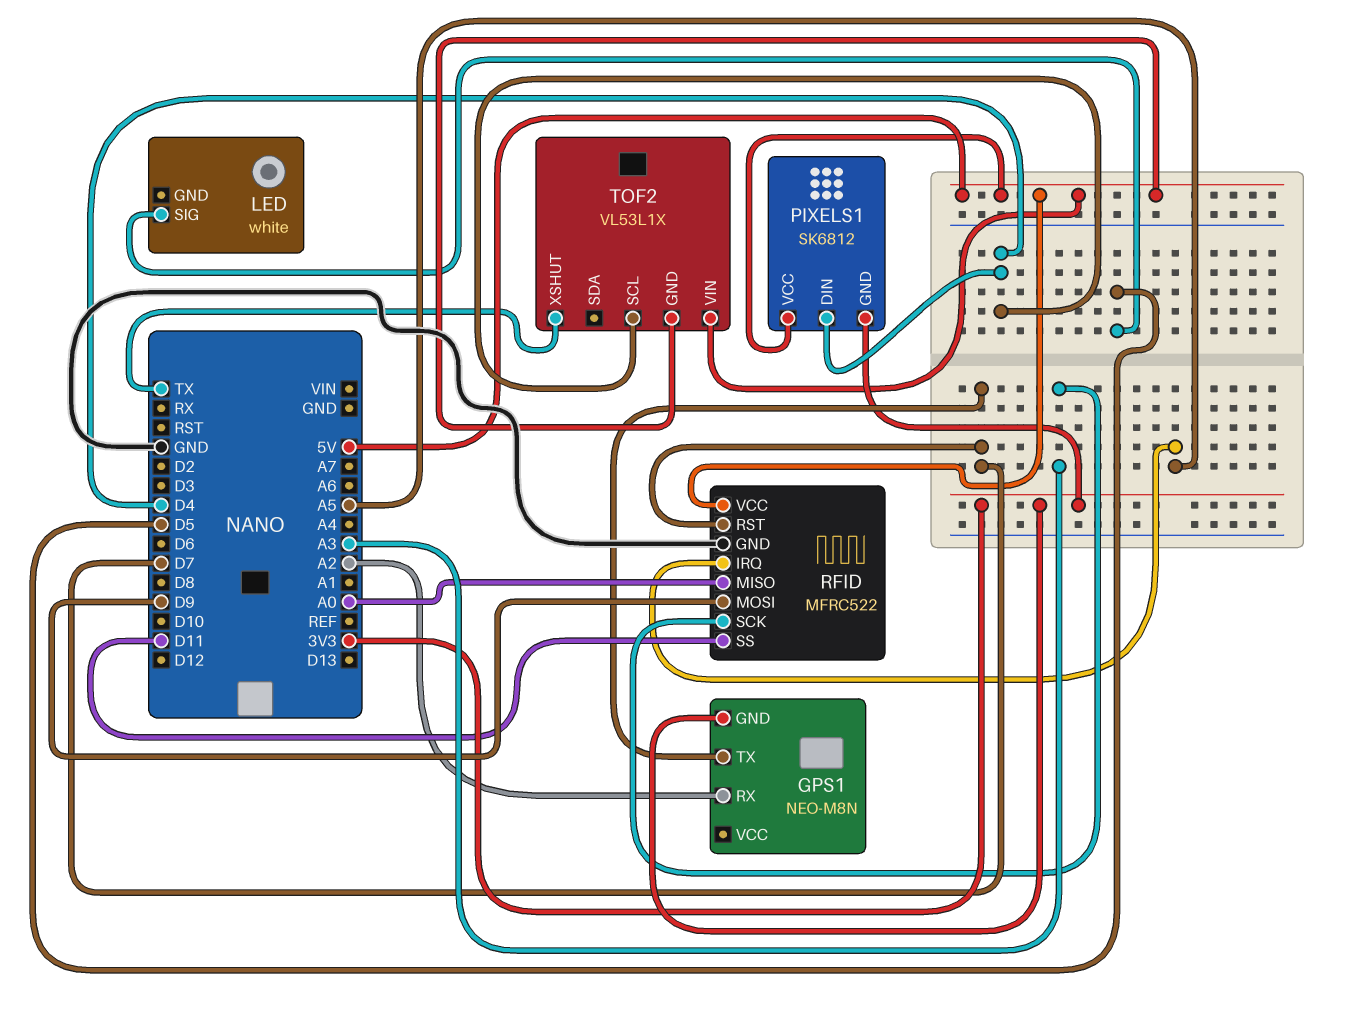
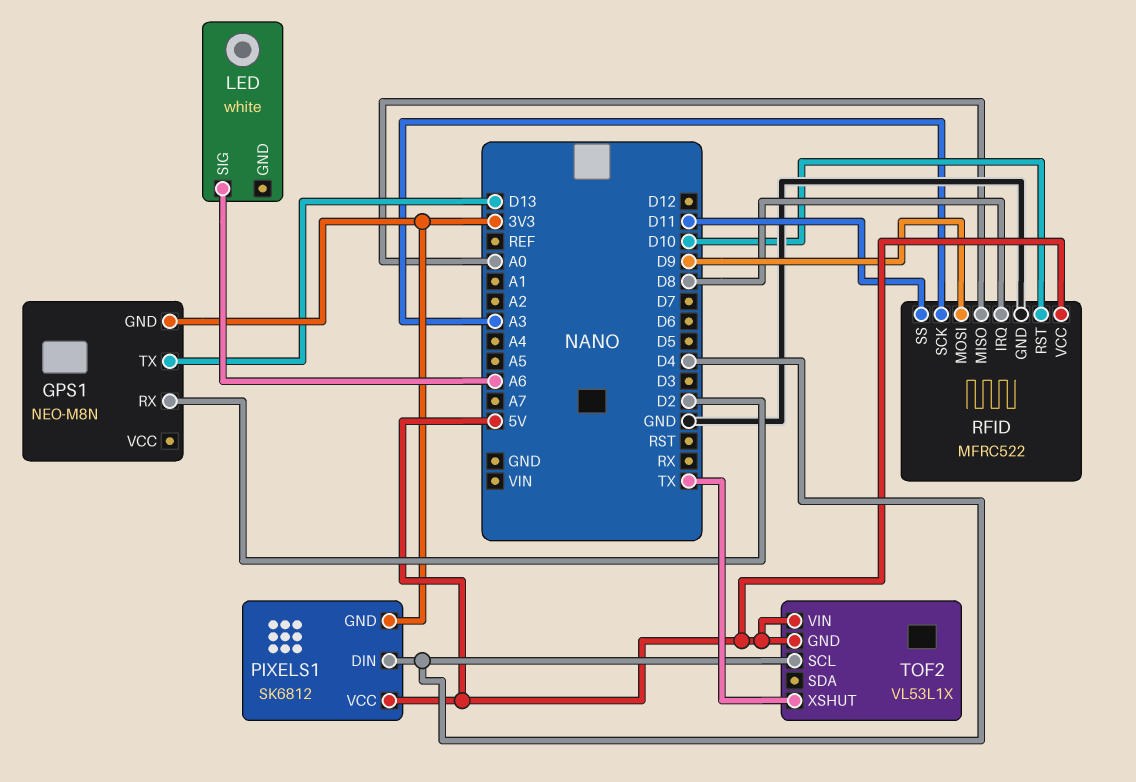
GPS1 pin RX: A2 -> D2
GPS1 pin TX: D7 -> D13
LED pin SIG: D5 -> A6
RFID pin IRQ: A5 -> D8
RFID pin RST: D7 -> D10

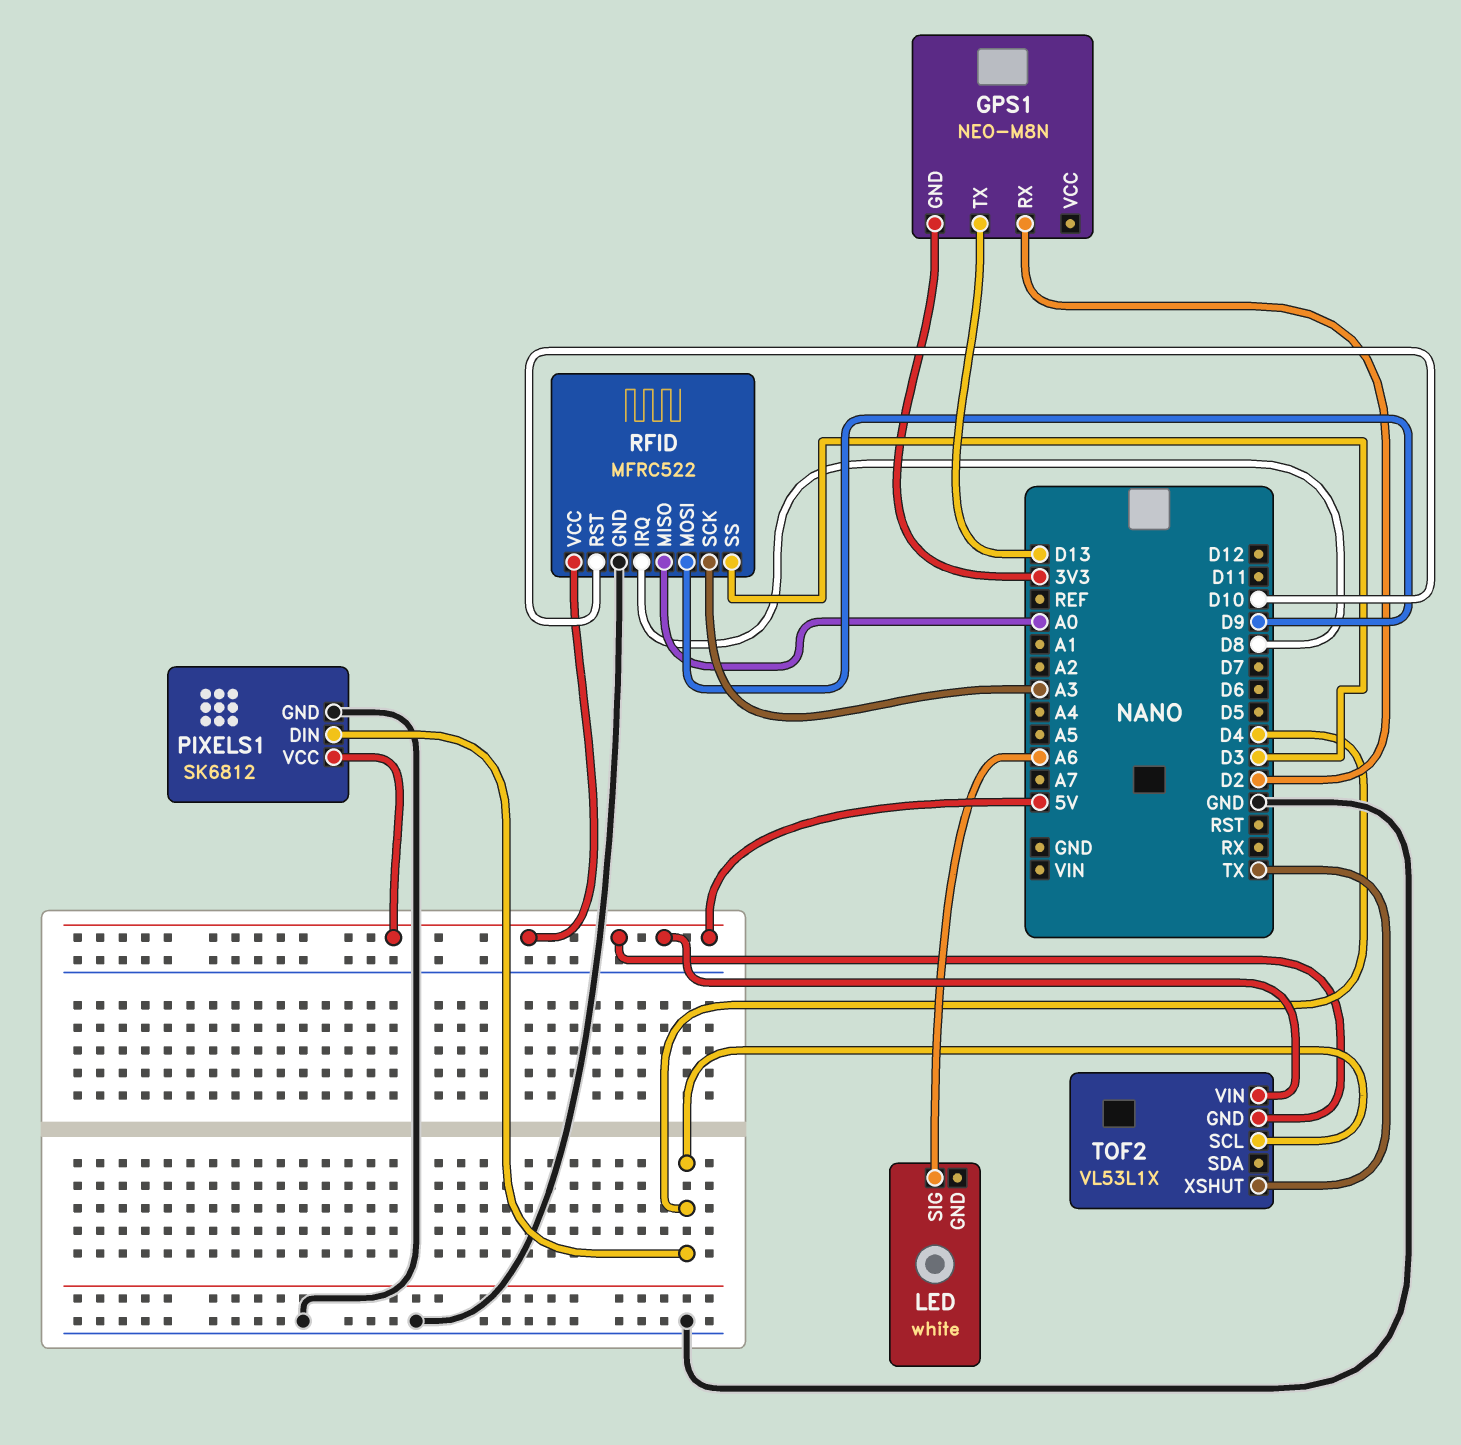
PIXELS1 pin GND: 3V3 -> GND
RFID pin SS: D11 -> D3

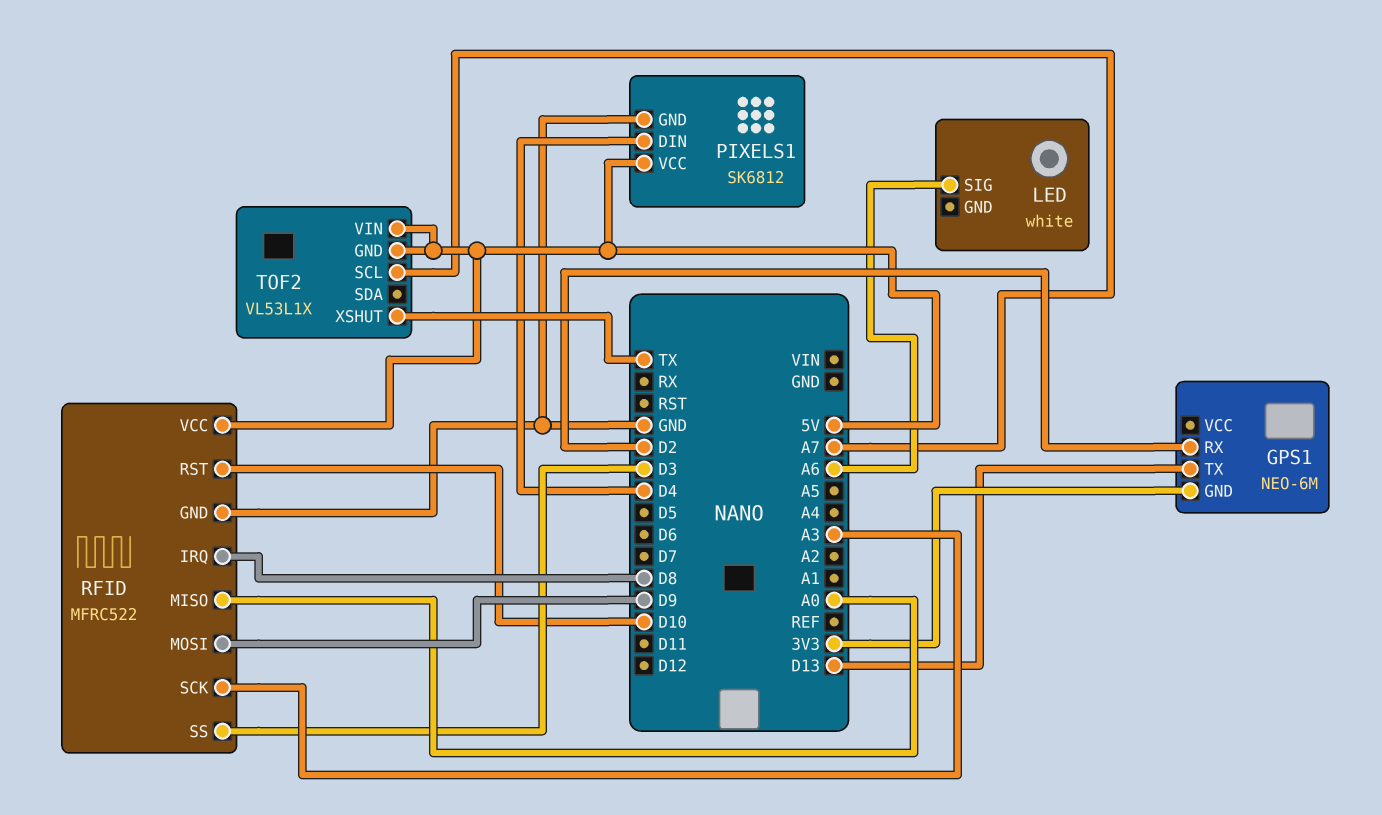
GPS1: NEO-M8N -> NEO-6M
TOF2 pin SCL: D4 -> A7

